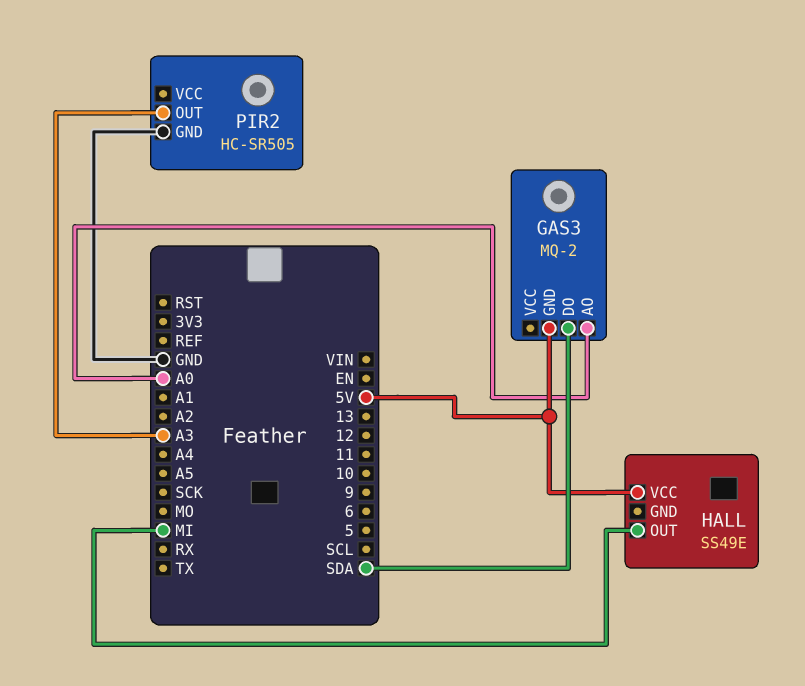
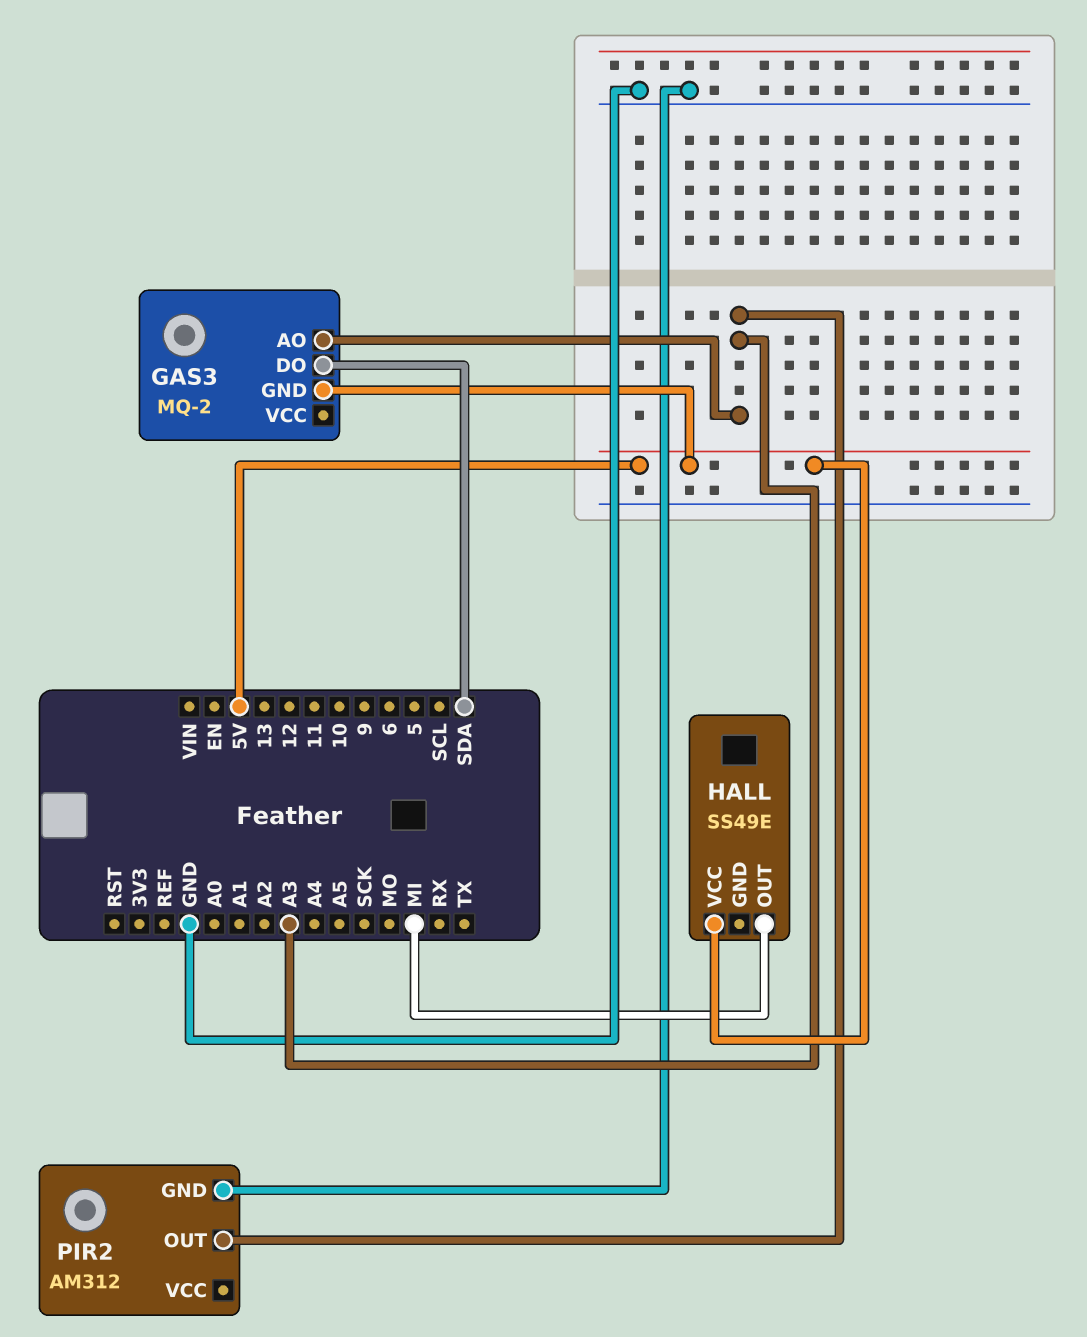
GAS3 pin AO: A0 -> A3
PIR2: HC-SR505 -> AM312

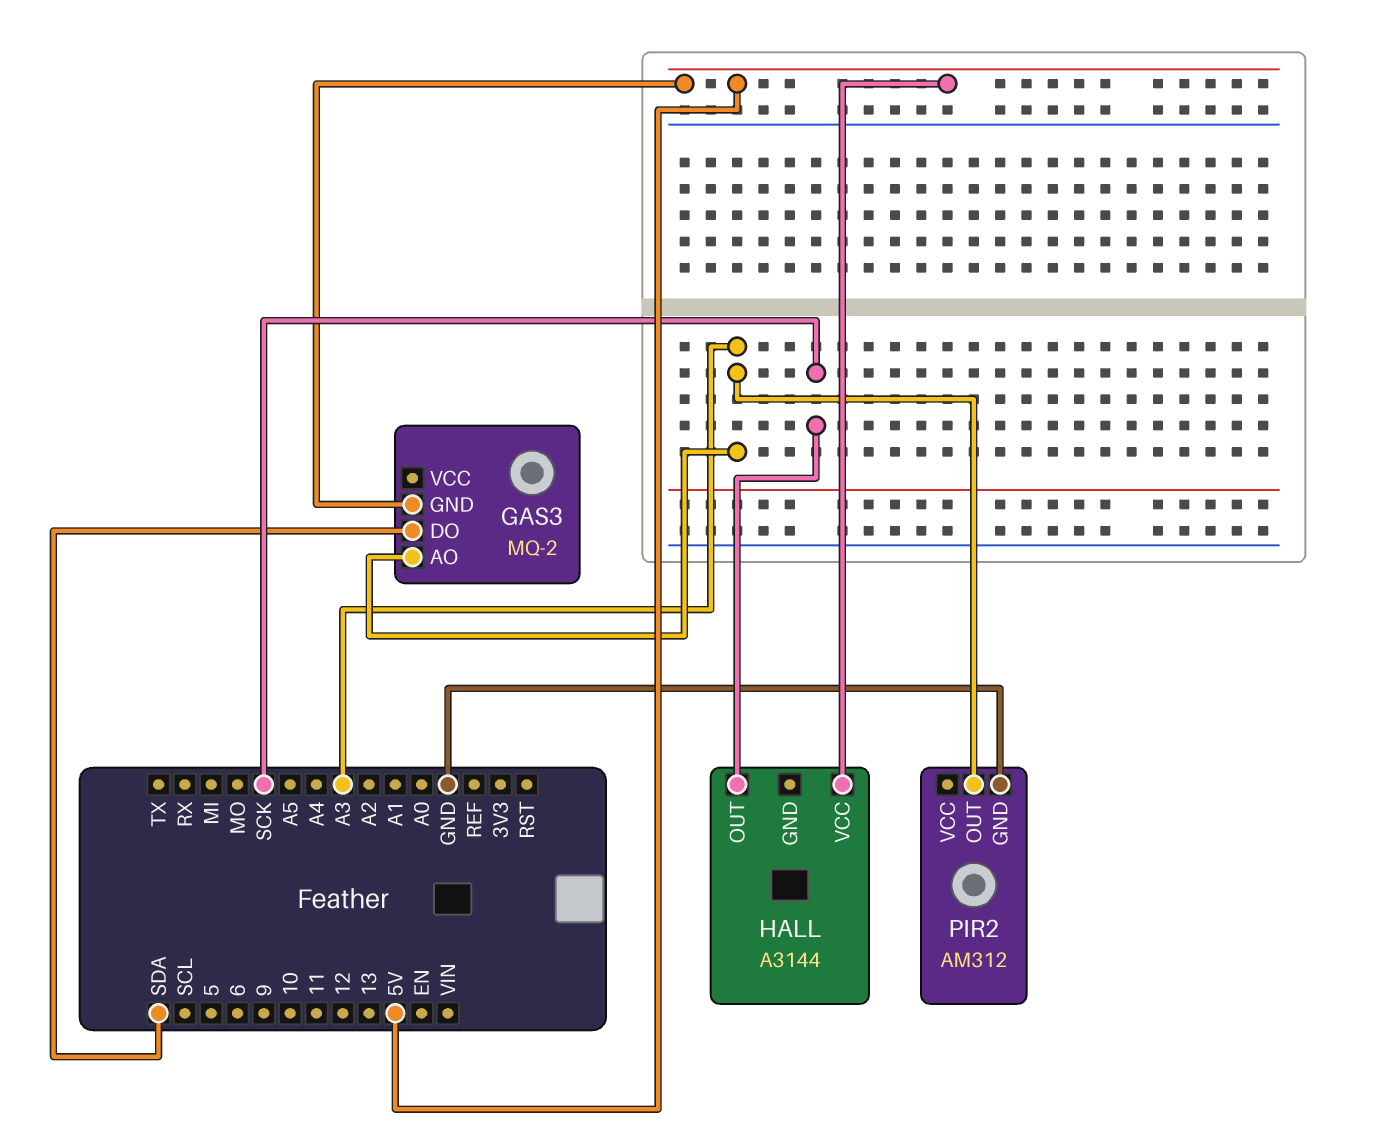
HALL: SS49E -> A3144
HALL pin OUT: MI -> SCK

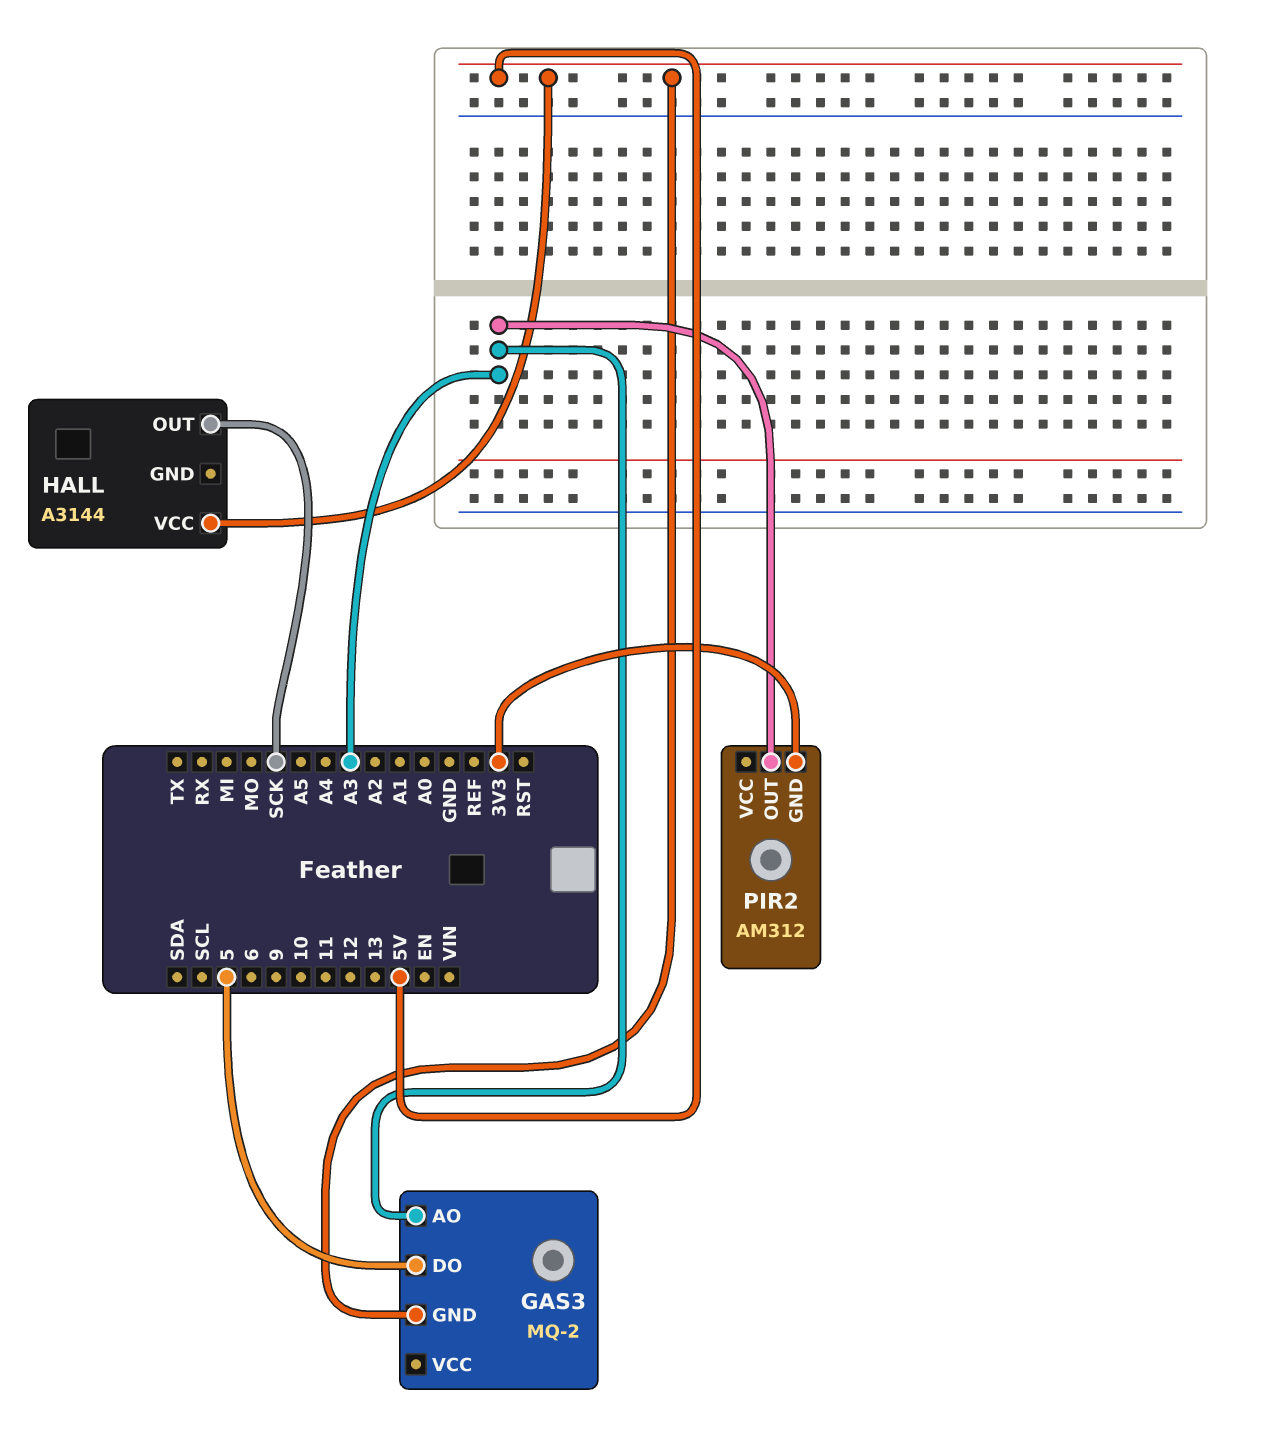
GAS3 pin DO: SDA -> 5
PIR2 pin GND: GND -> 3V3

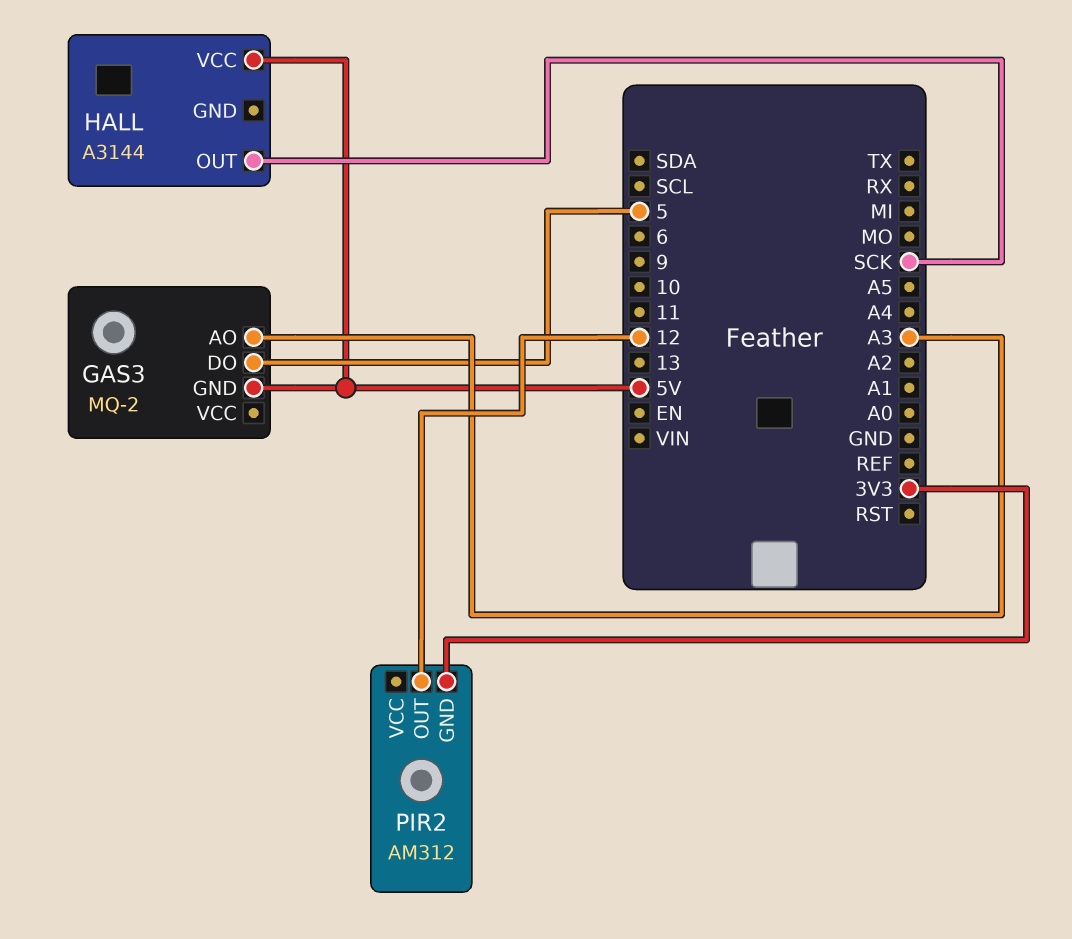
PIR2 pin OUT: A3 -> 12

